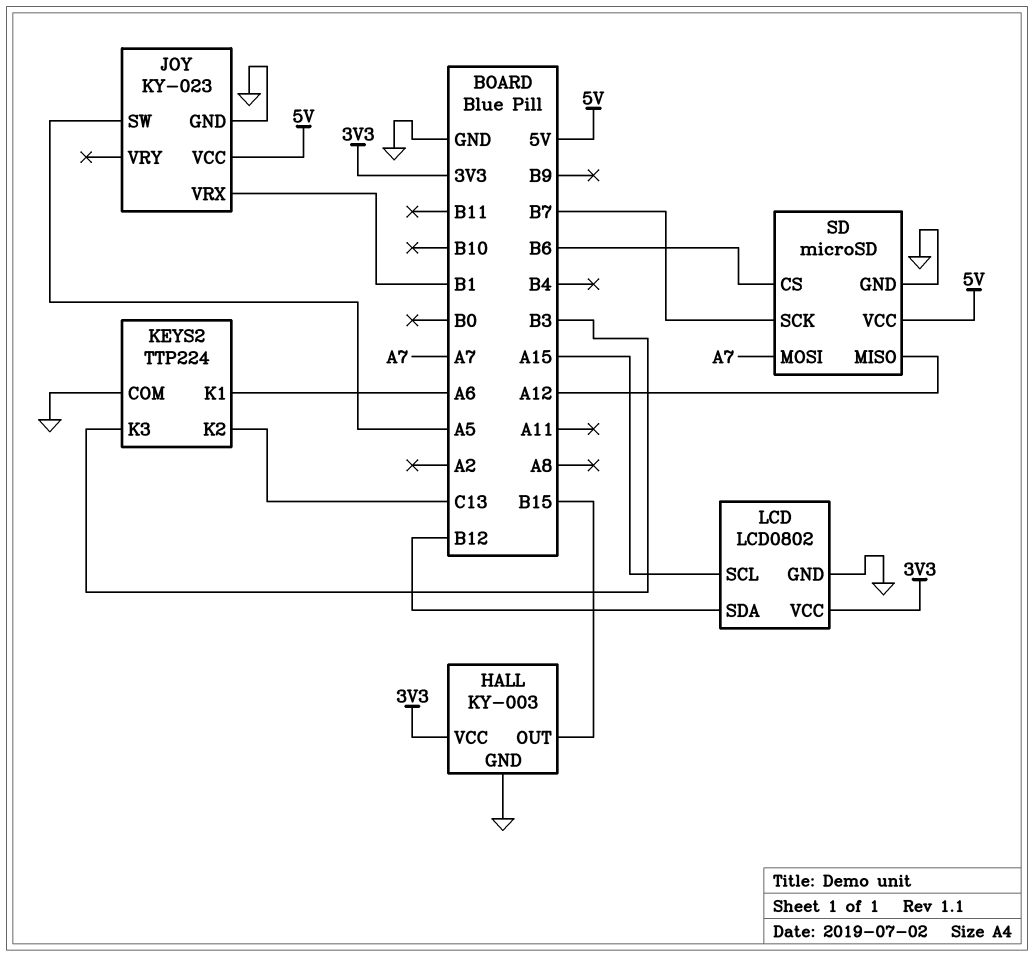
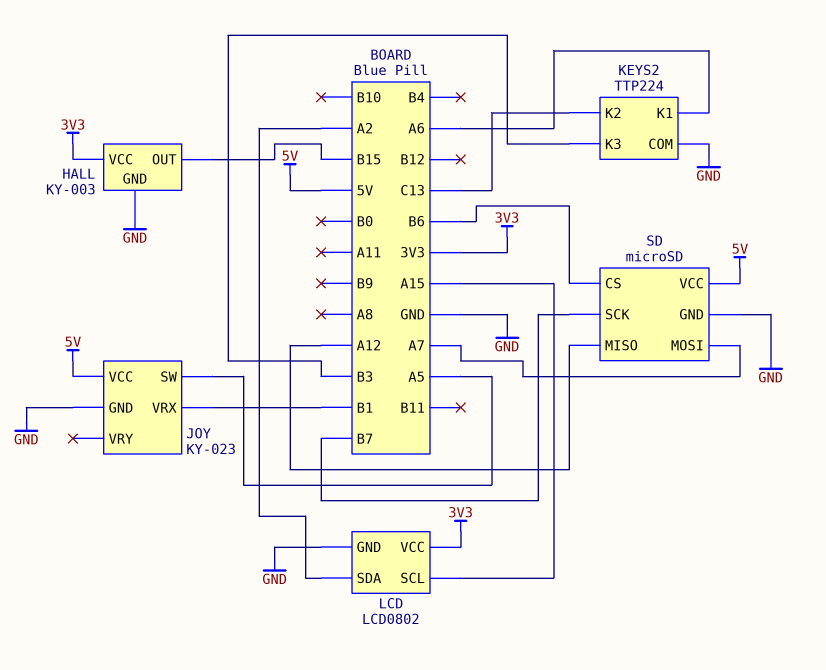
LCD pin SDA: B12 -> A2

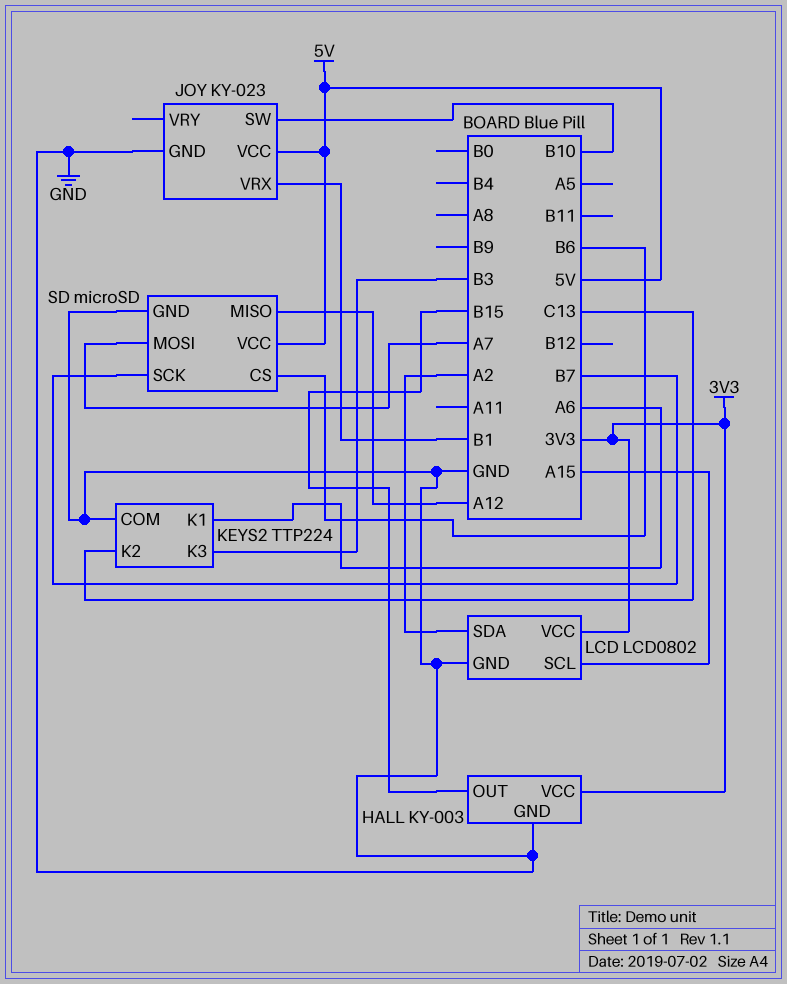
JOY pin SW: A5 -> B10

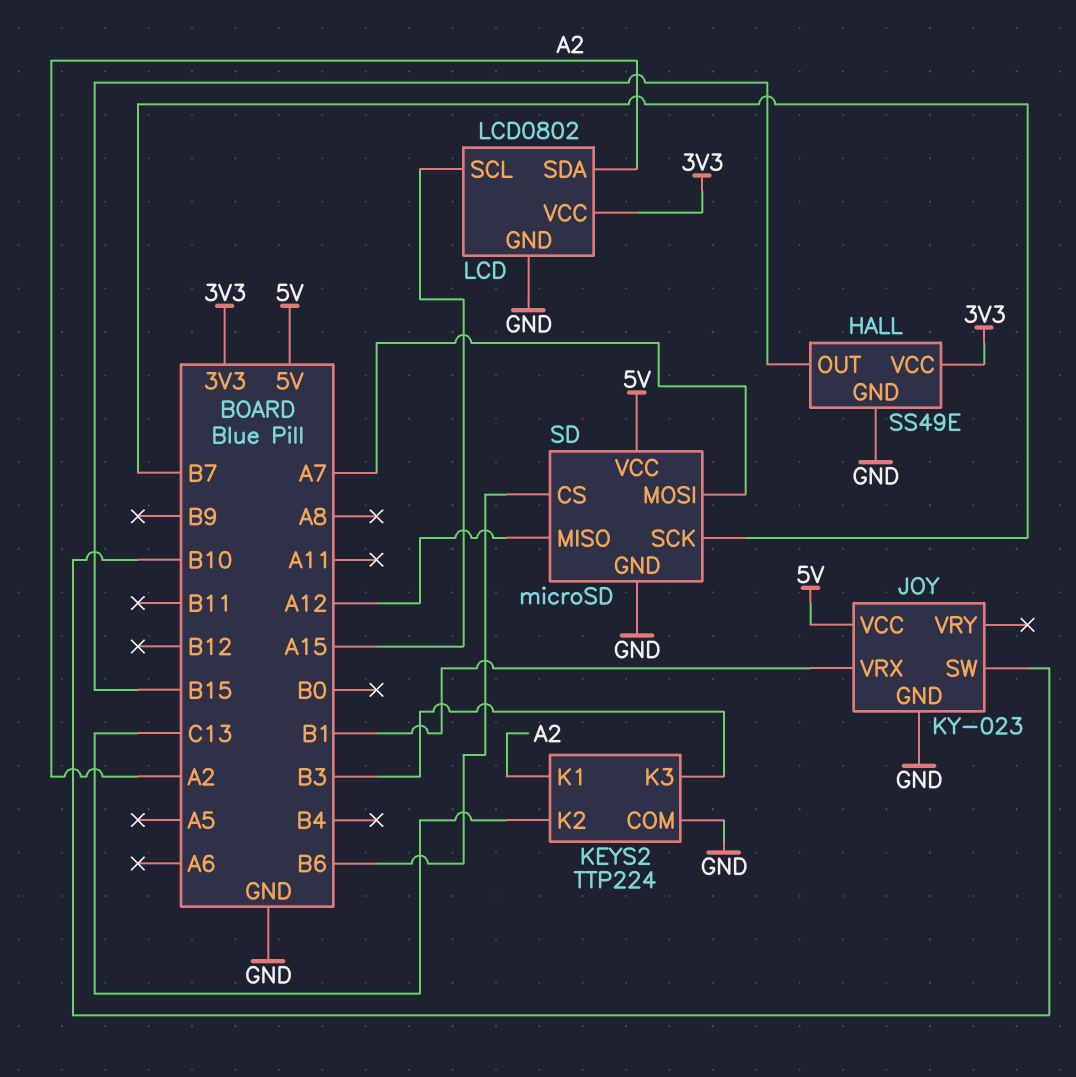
HALL: KY-003 -> SS49E
KEYS2 pin K1: A6 -> A2

